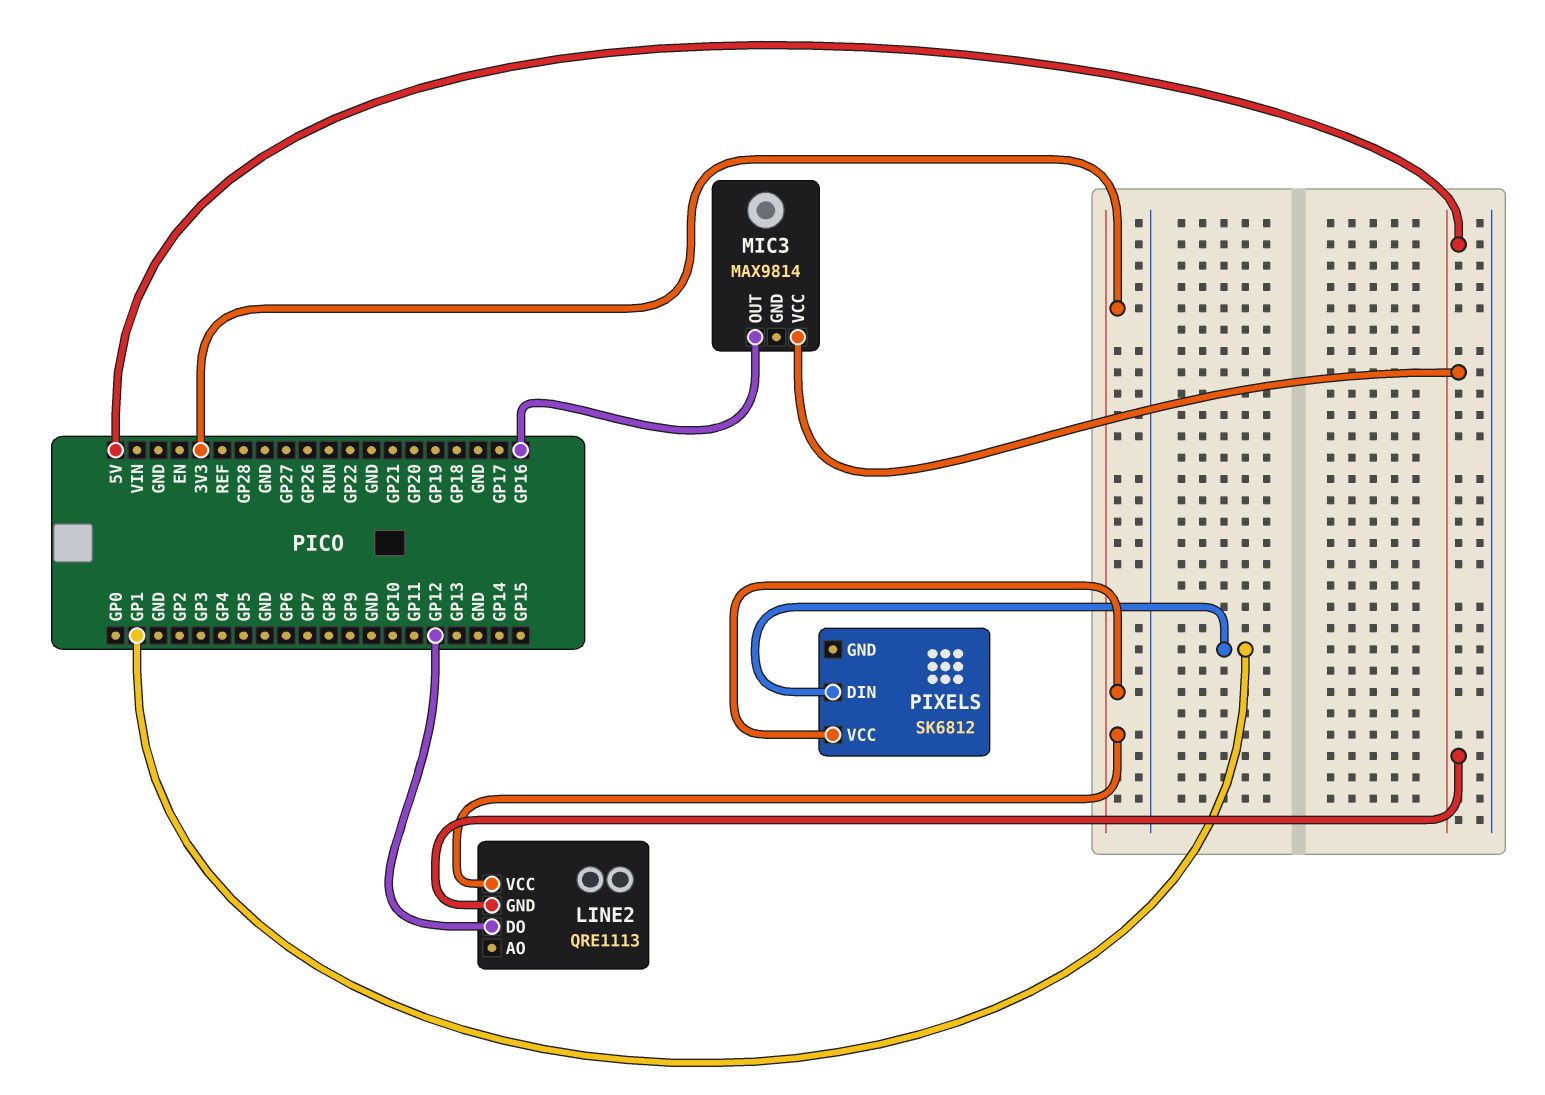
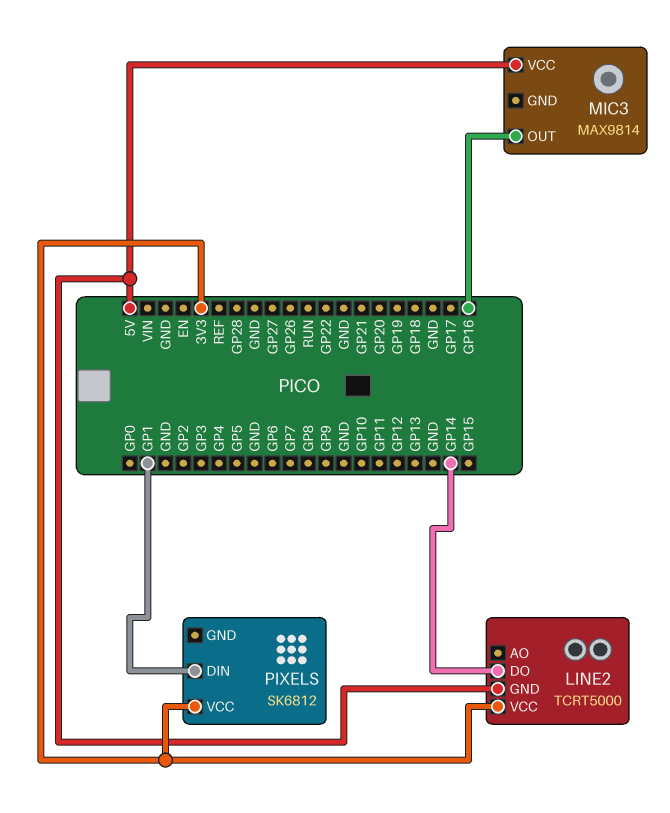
LINE2: QRE1113 -> TCRT5000
LINE2 pin DO: GP12 -> GP14

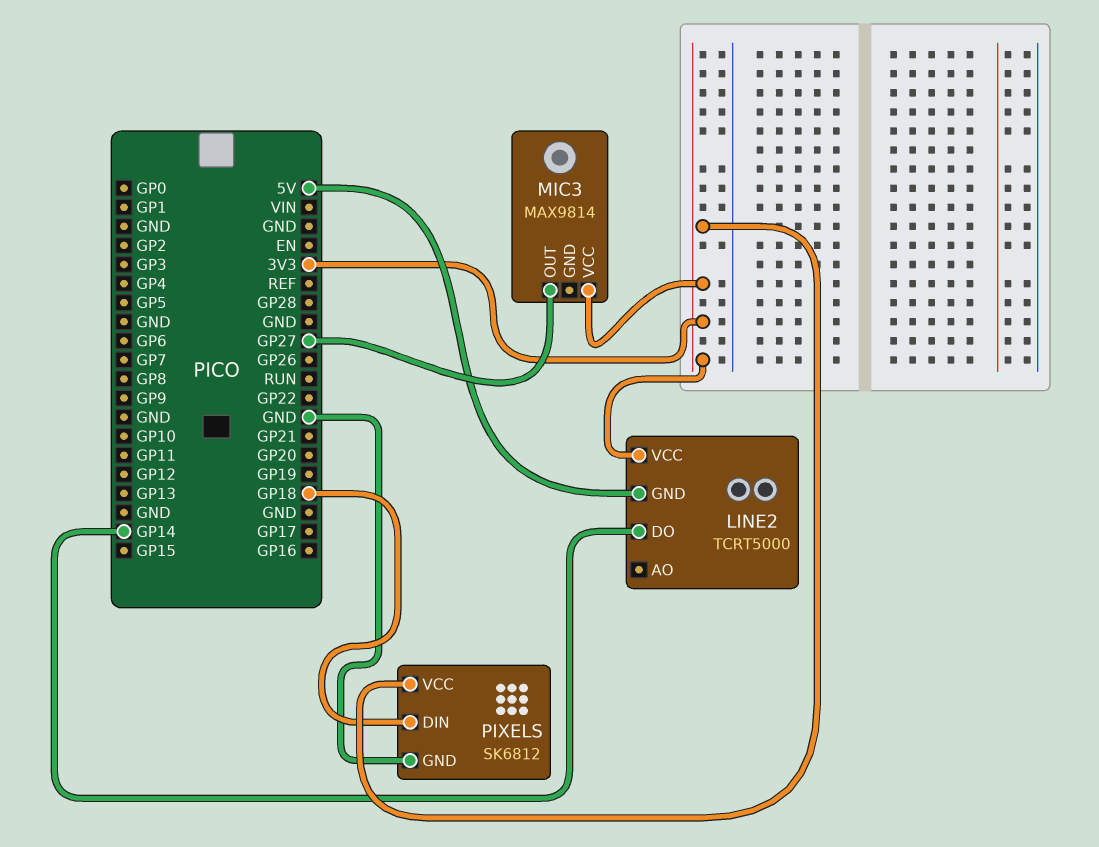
MIC3 pin OUT: GP16 -> GP27
MIC3 pin VCC: 5V -> 3V3
PIXELS pin DIN: GP1 -> GP18
PIXELS pin GND: none -> GND

